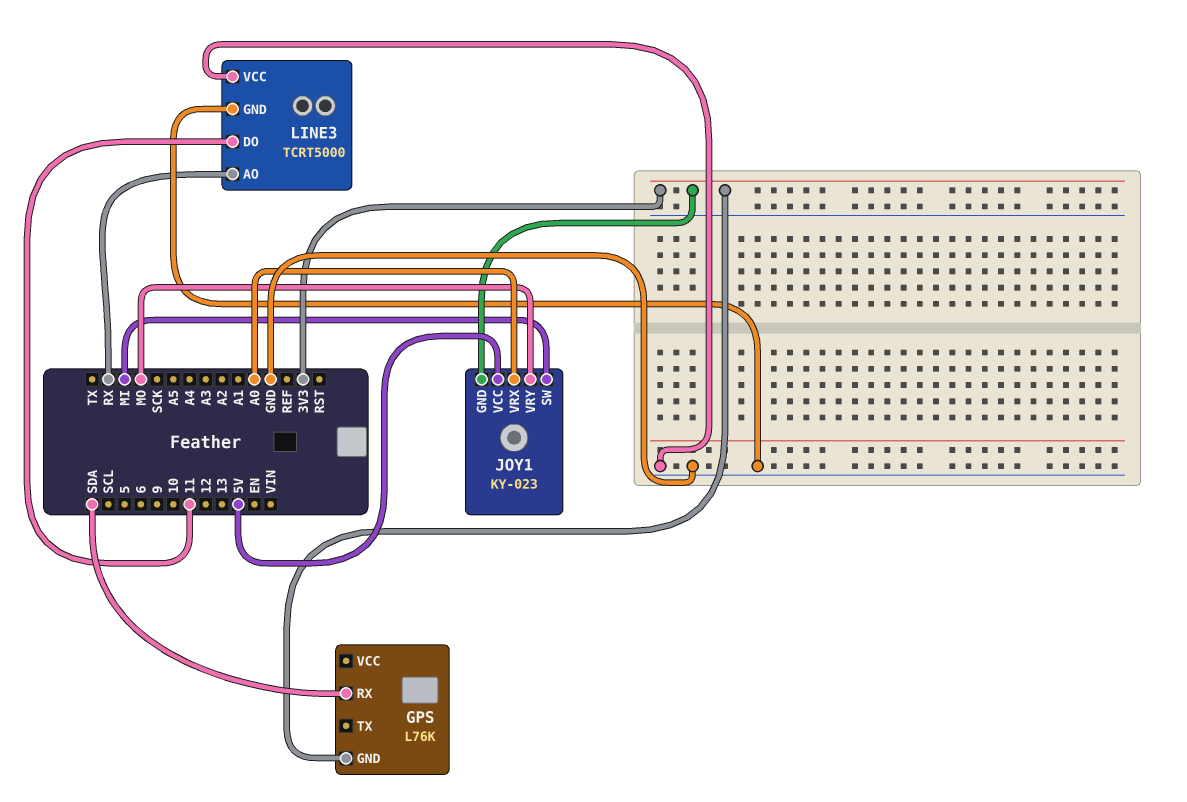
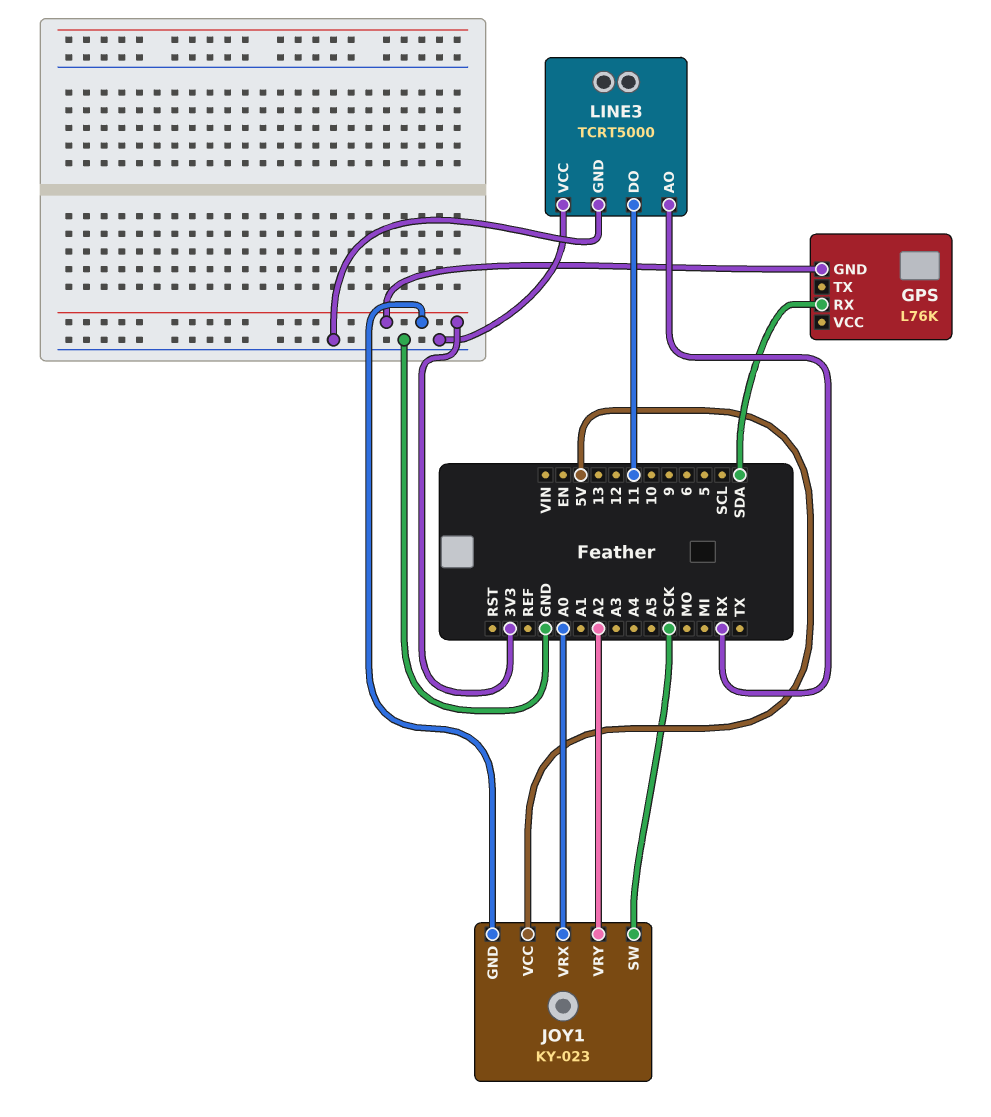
JOY1 pin SW: MI -> SCK
JOY1 pin VRY: MO -> A2

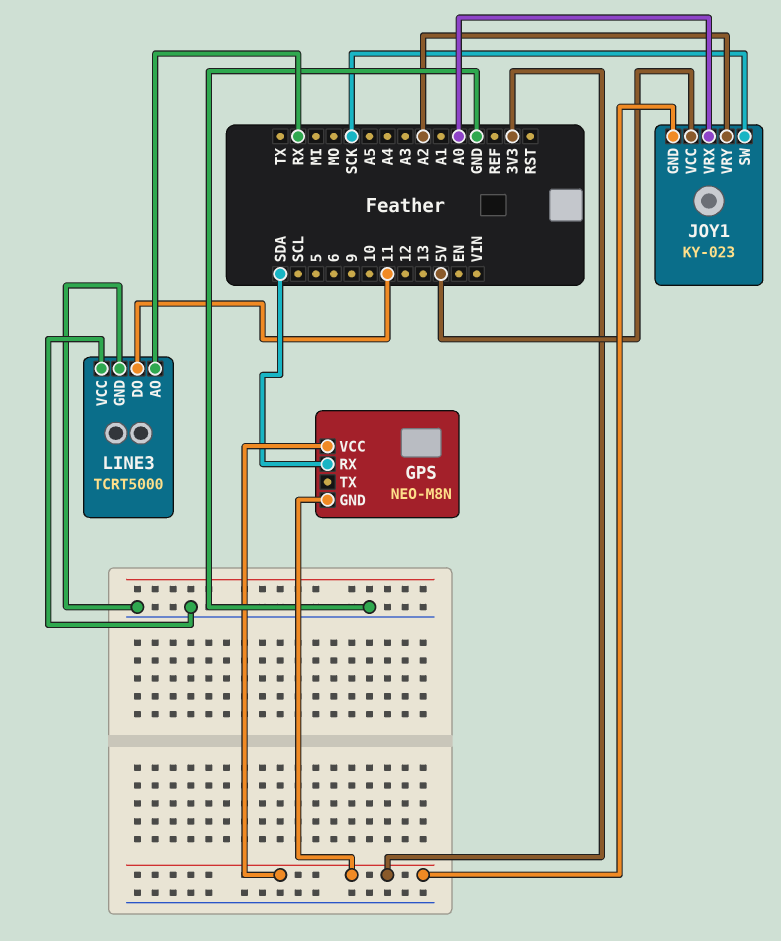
GPS: L76K -> NEO-M8N
GPS pin VCC: none -> 3V3

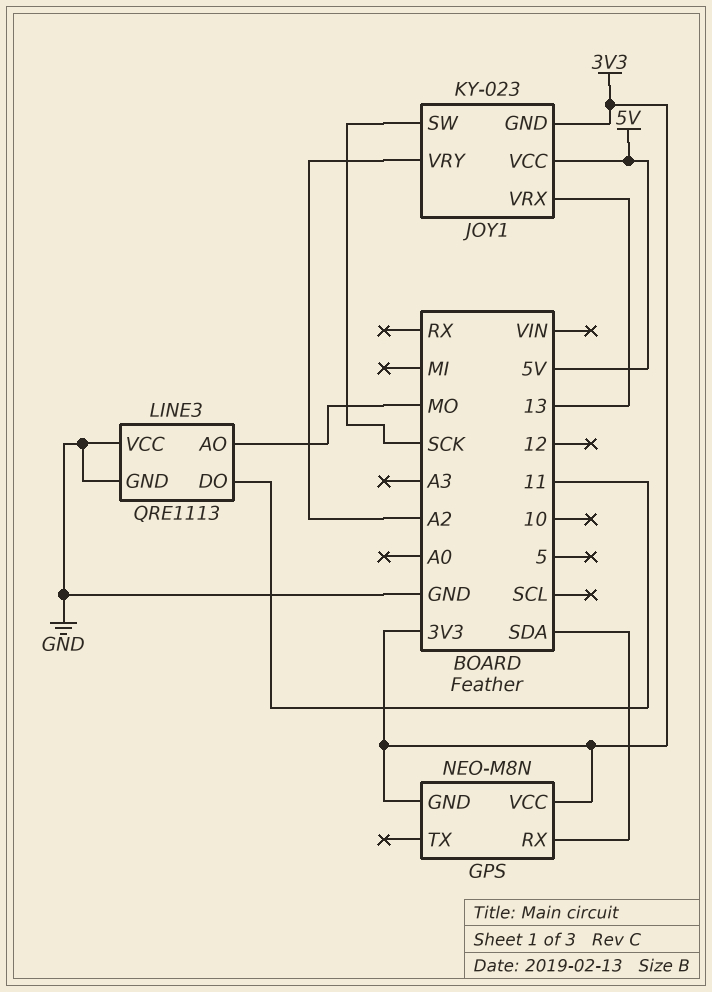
JOY1 pin VRX: A0 -> 13
LINE3: TCRT5000 -> QRE1113
LINE3 pin AO: RX -> MO

